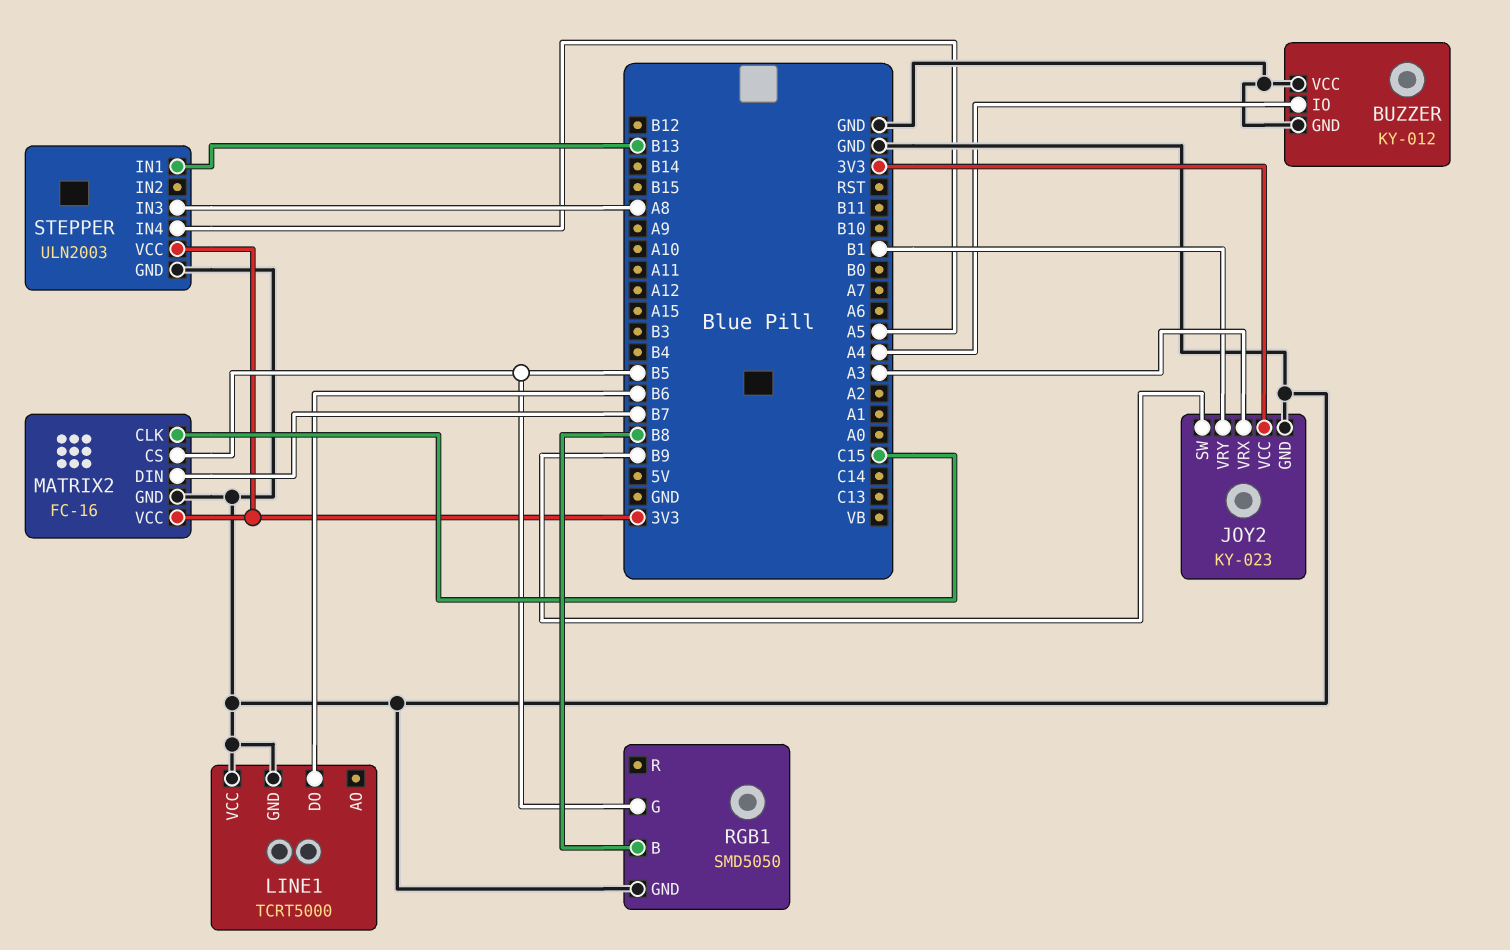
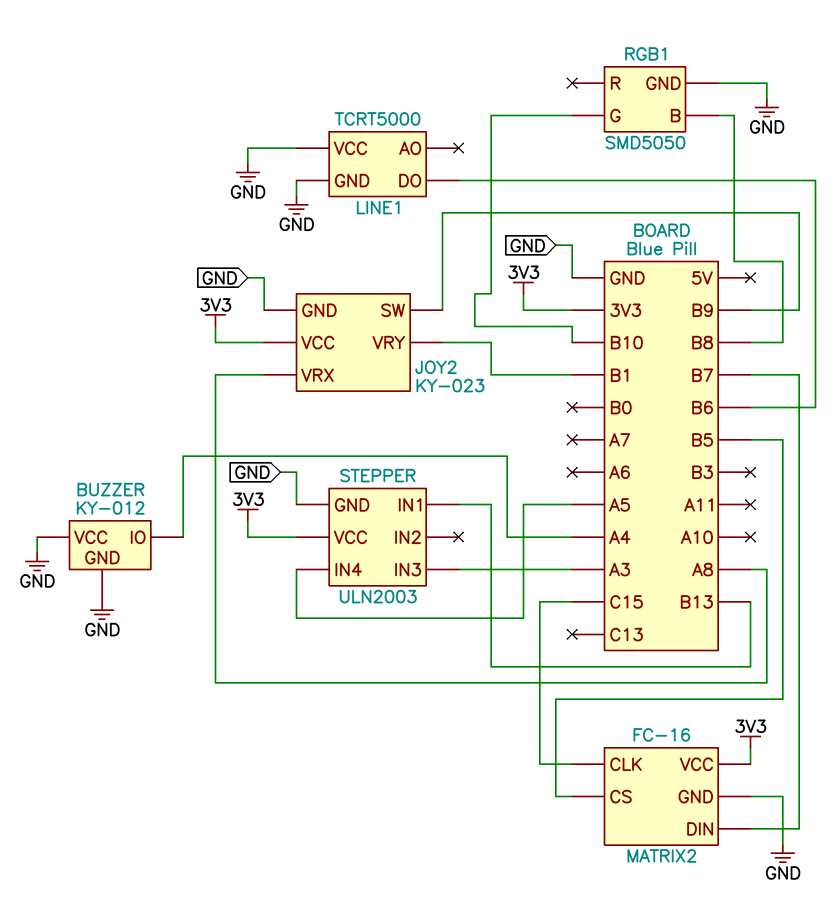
JOY2 pin VRX: A3 -> A8
RGB1 pin G: B5 -> B10
STEPPER pin IN3: A8 -> A3

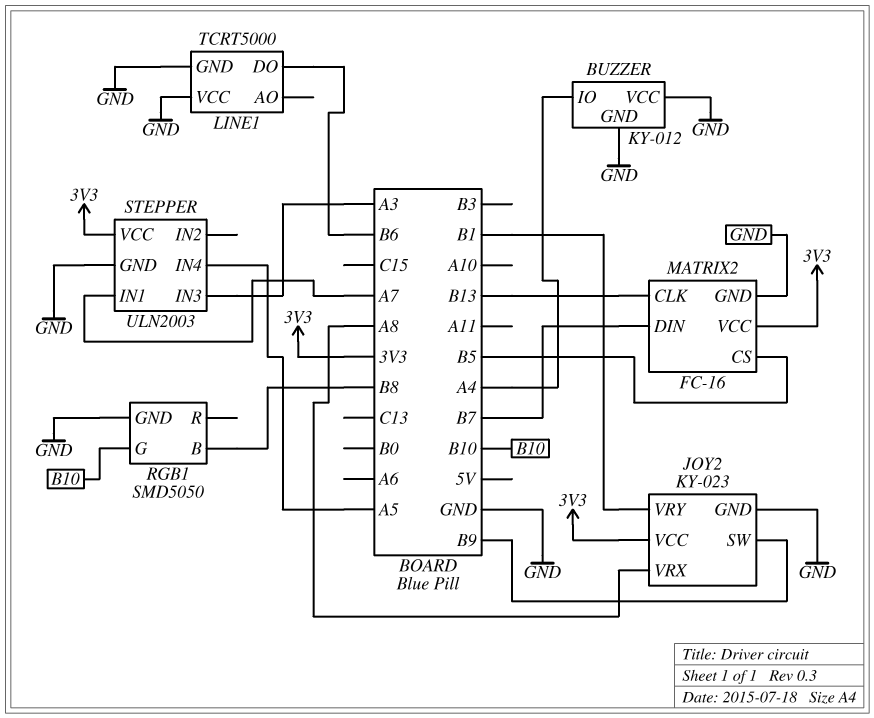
MATRIX2 pin CLK: C15 -> B13
STEPPER pin IN1: B13 -> A7

